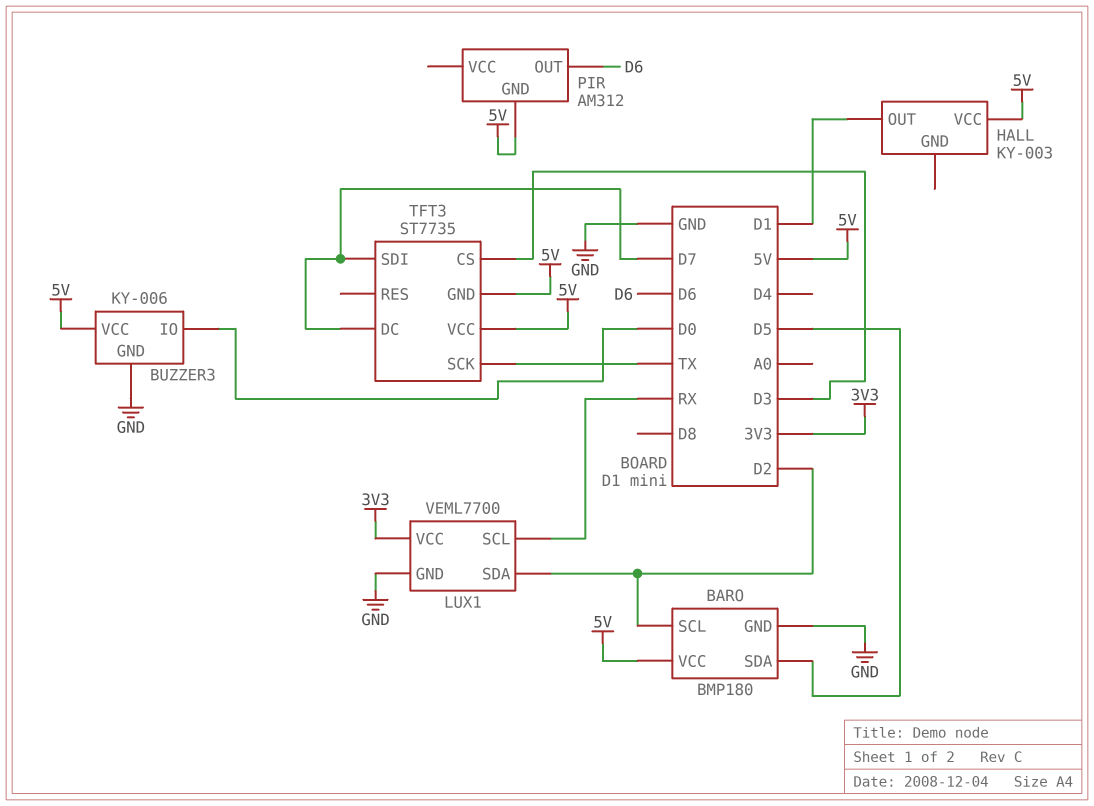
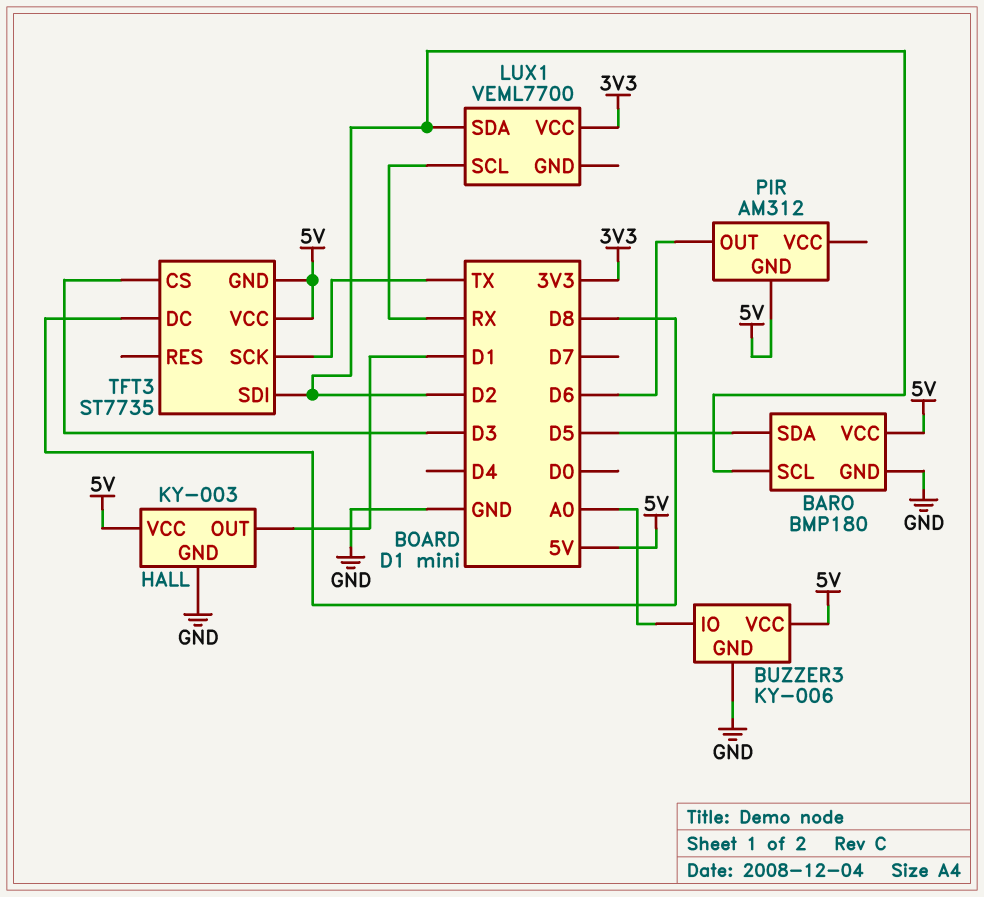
BUZZER3 pin IO: D0 -> A0
HALL pin GND: none -> GND
LUX1 pin GND: GND -> none
TFT3 pin DC: D7 -> D8
TFT3 pin SDI: D7 -> D2

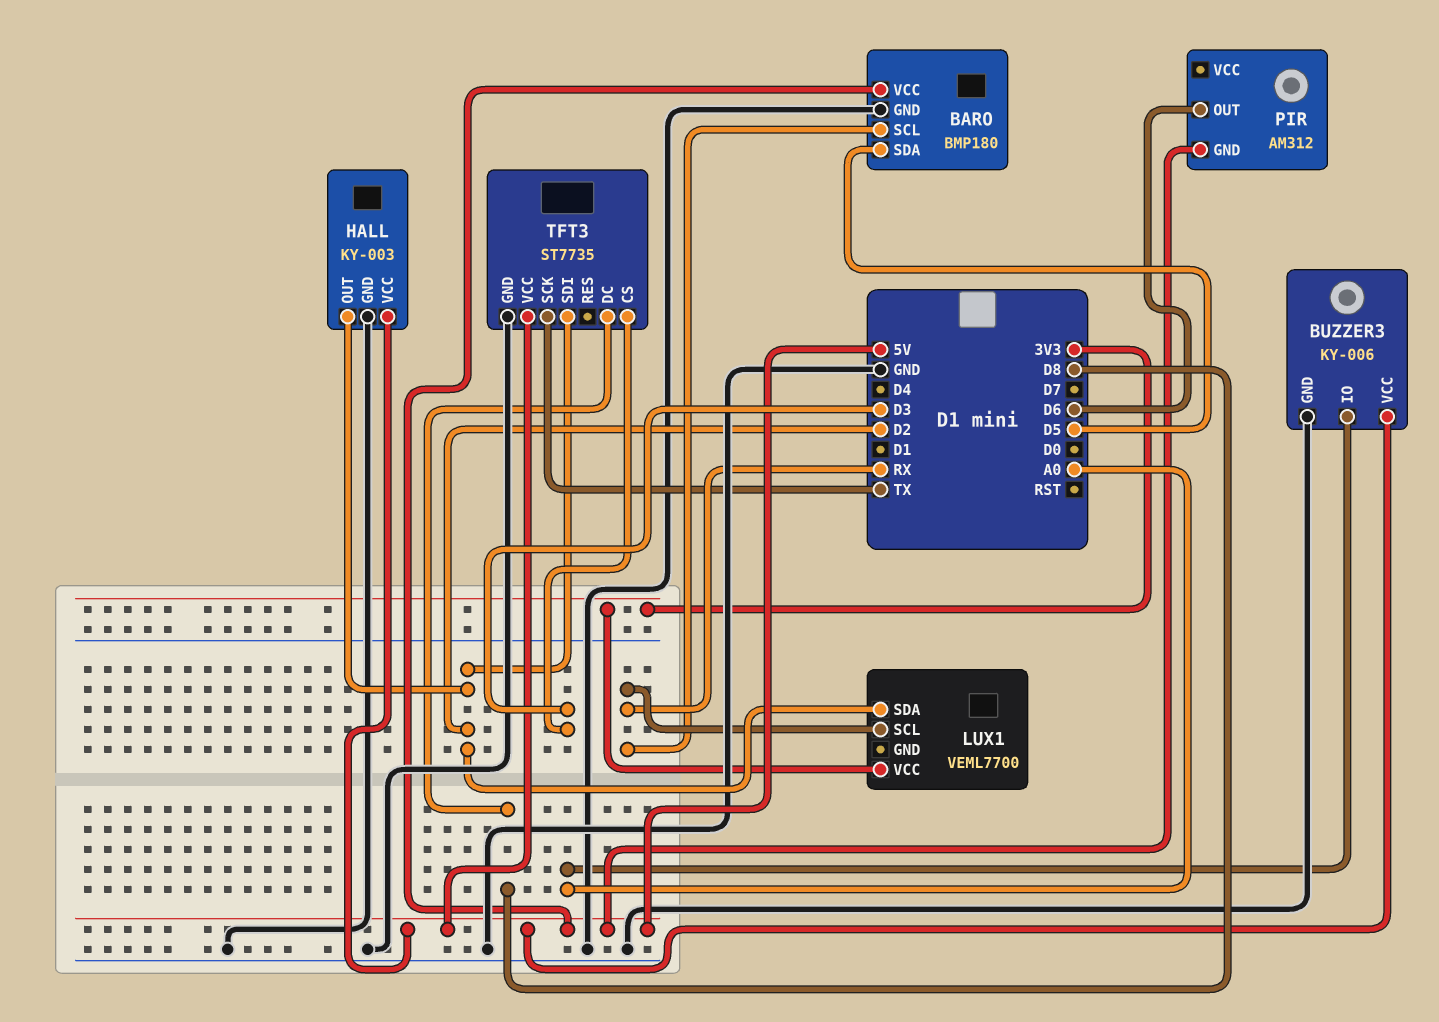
BARO pin SCL: D2 -> RX
HALL pin OUT: D1 -> D2
TFT3 pin GND: 5V -> GND

